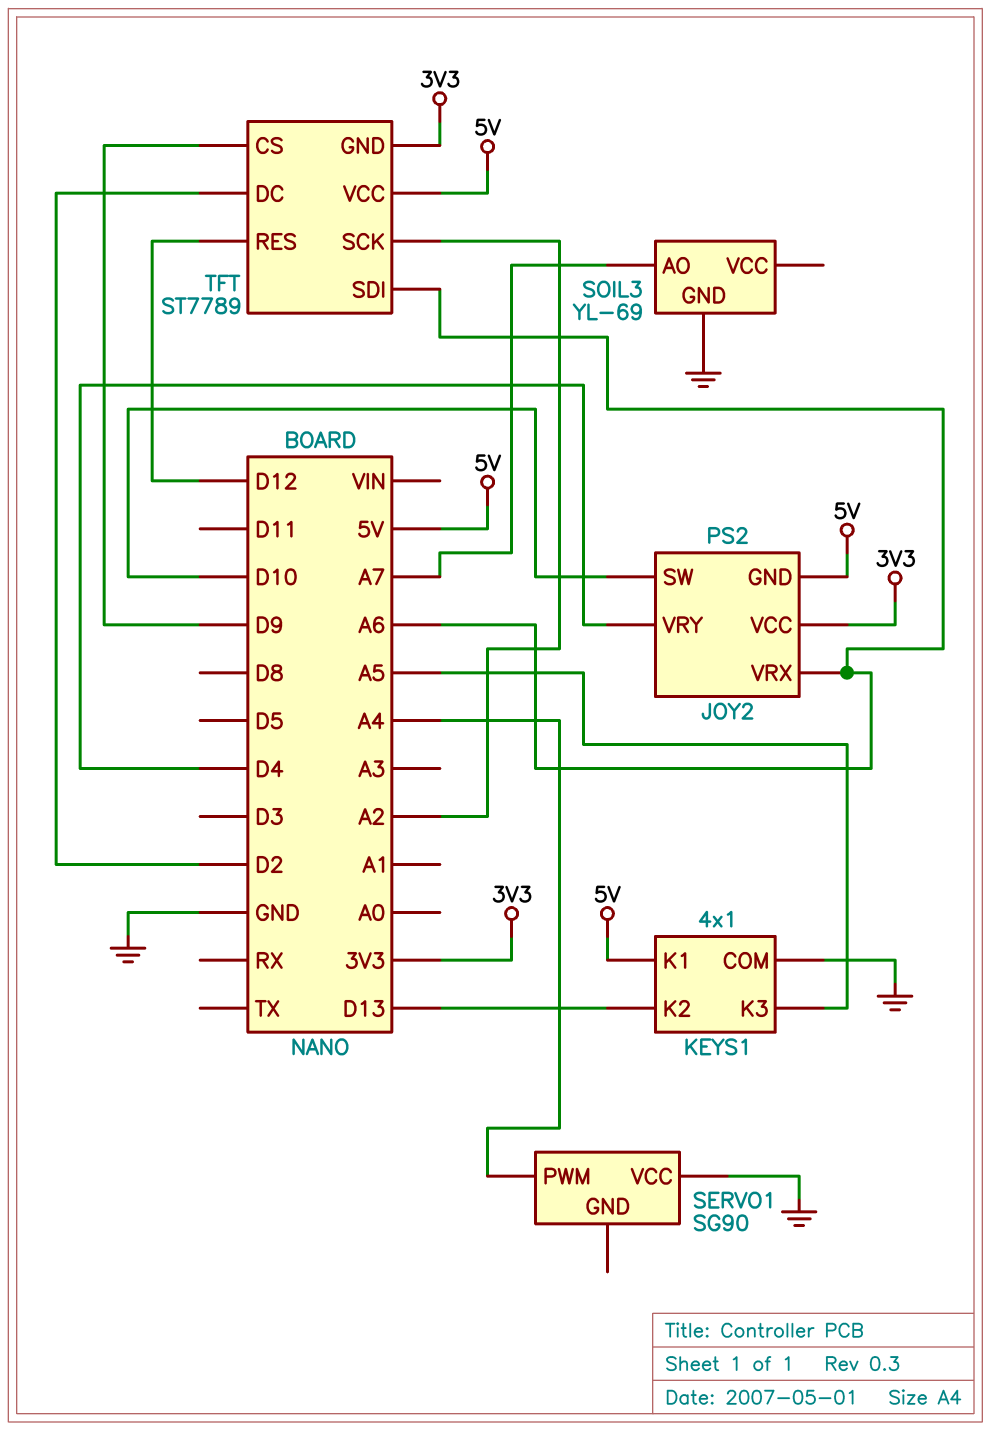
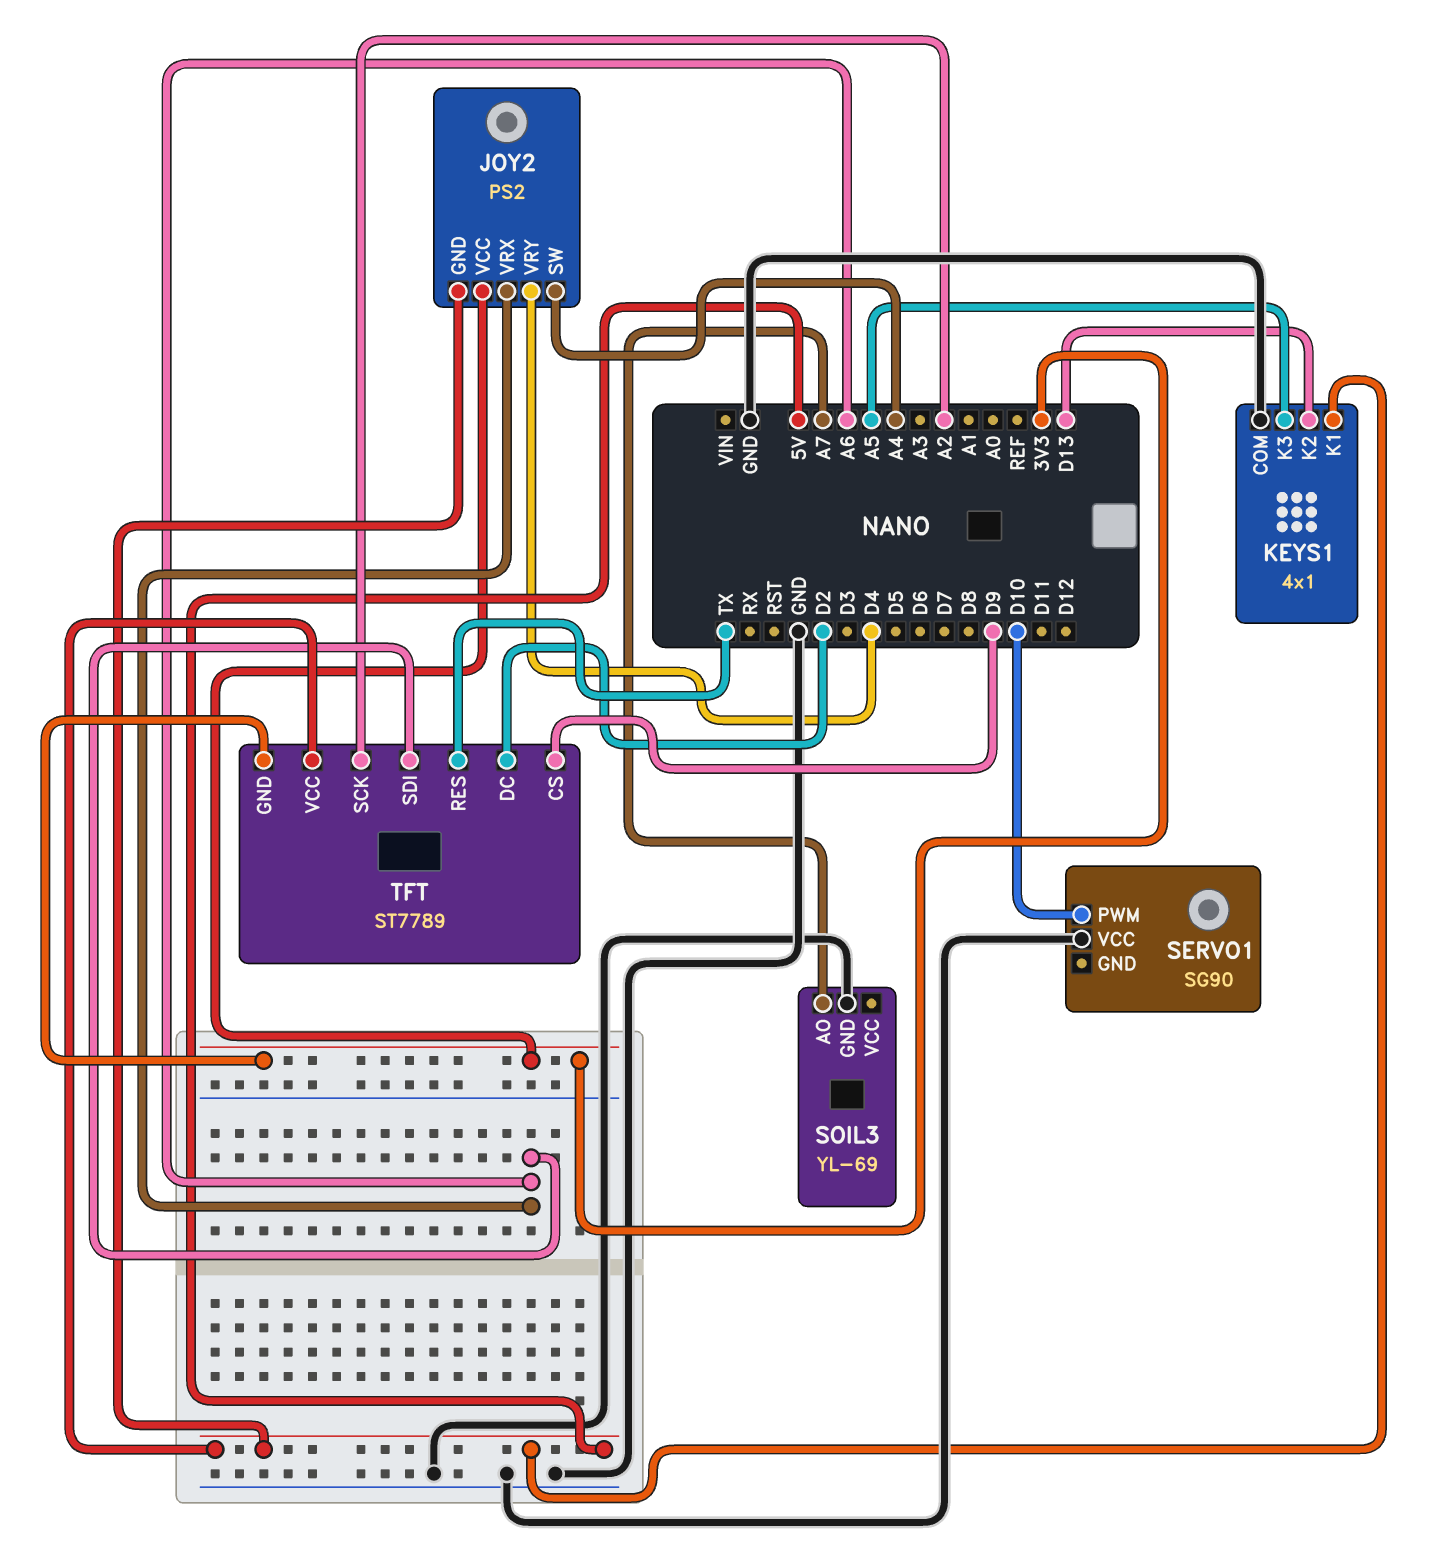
JOY2 pin SW: D10 -> A4
SERVO1 pin PWM: A4 -> D10
TFT pin RES: D12 -> TX

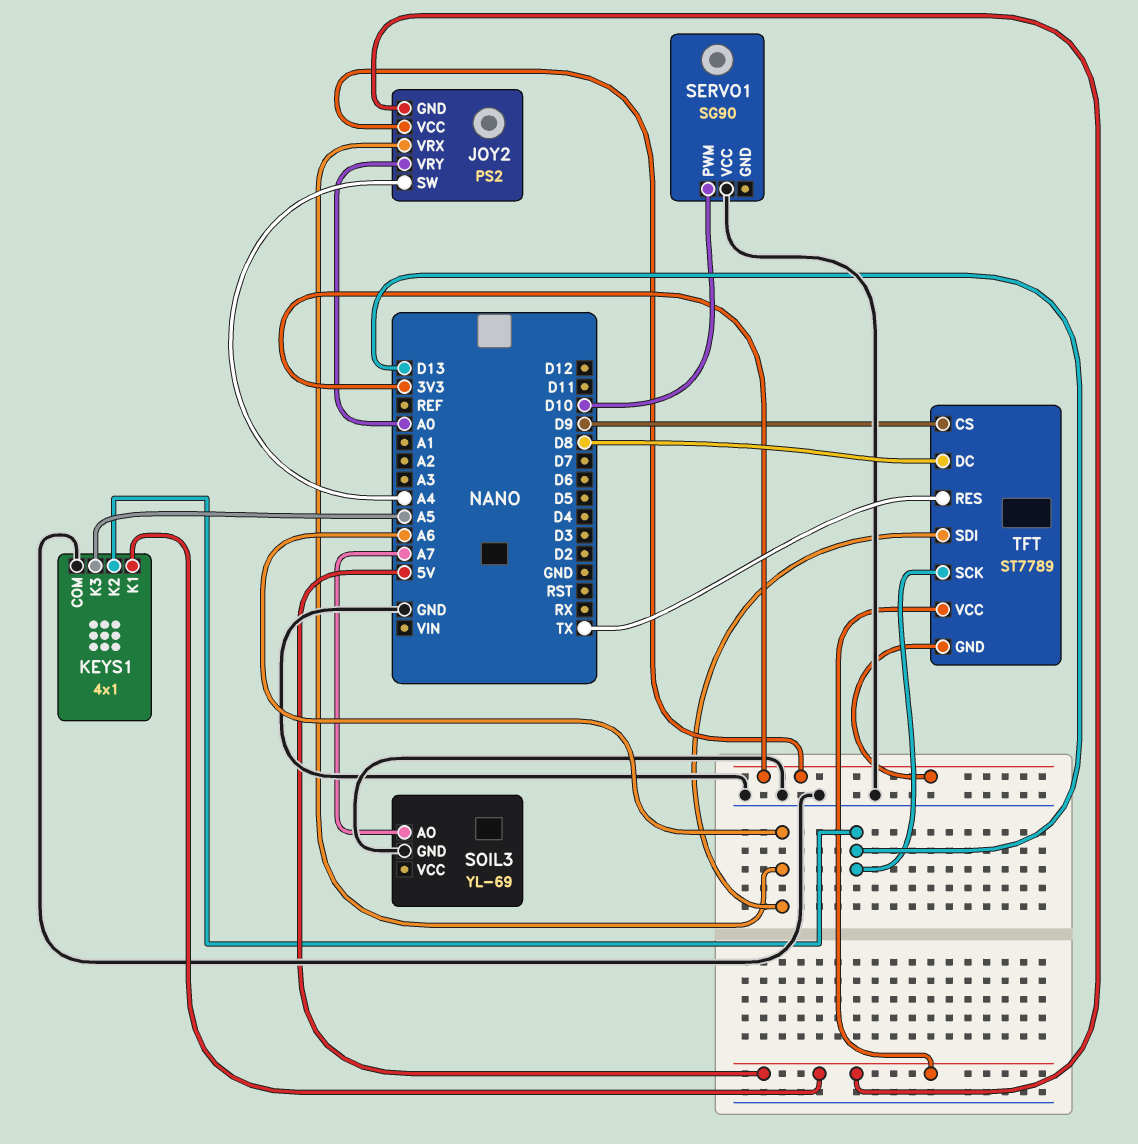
JOY2 pin VRY: D4 -> A0
TFT pin DC: D2 -> D8
TFT pin SCK: A2 -> D13

